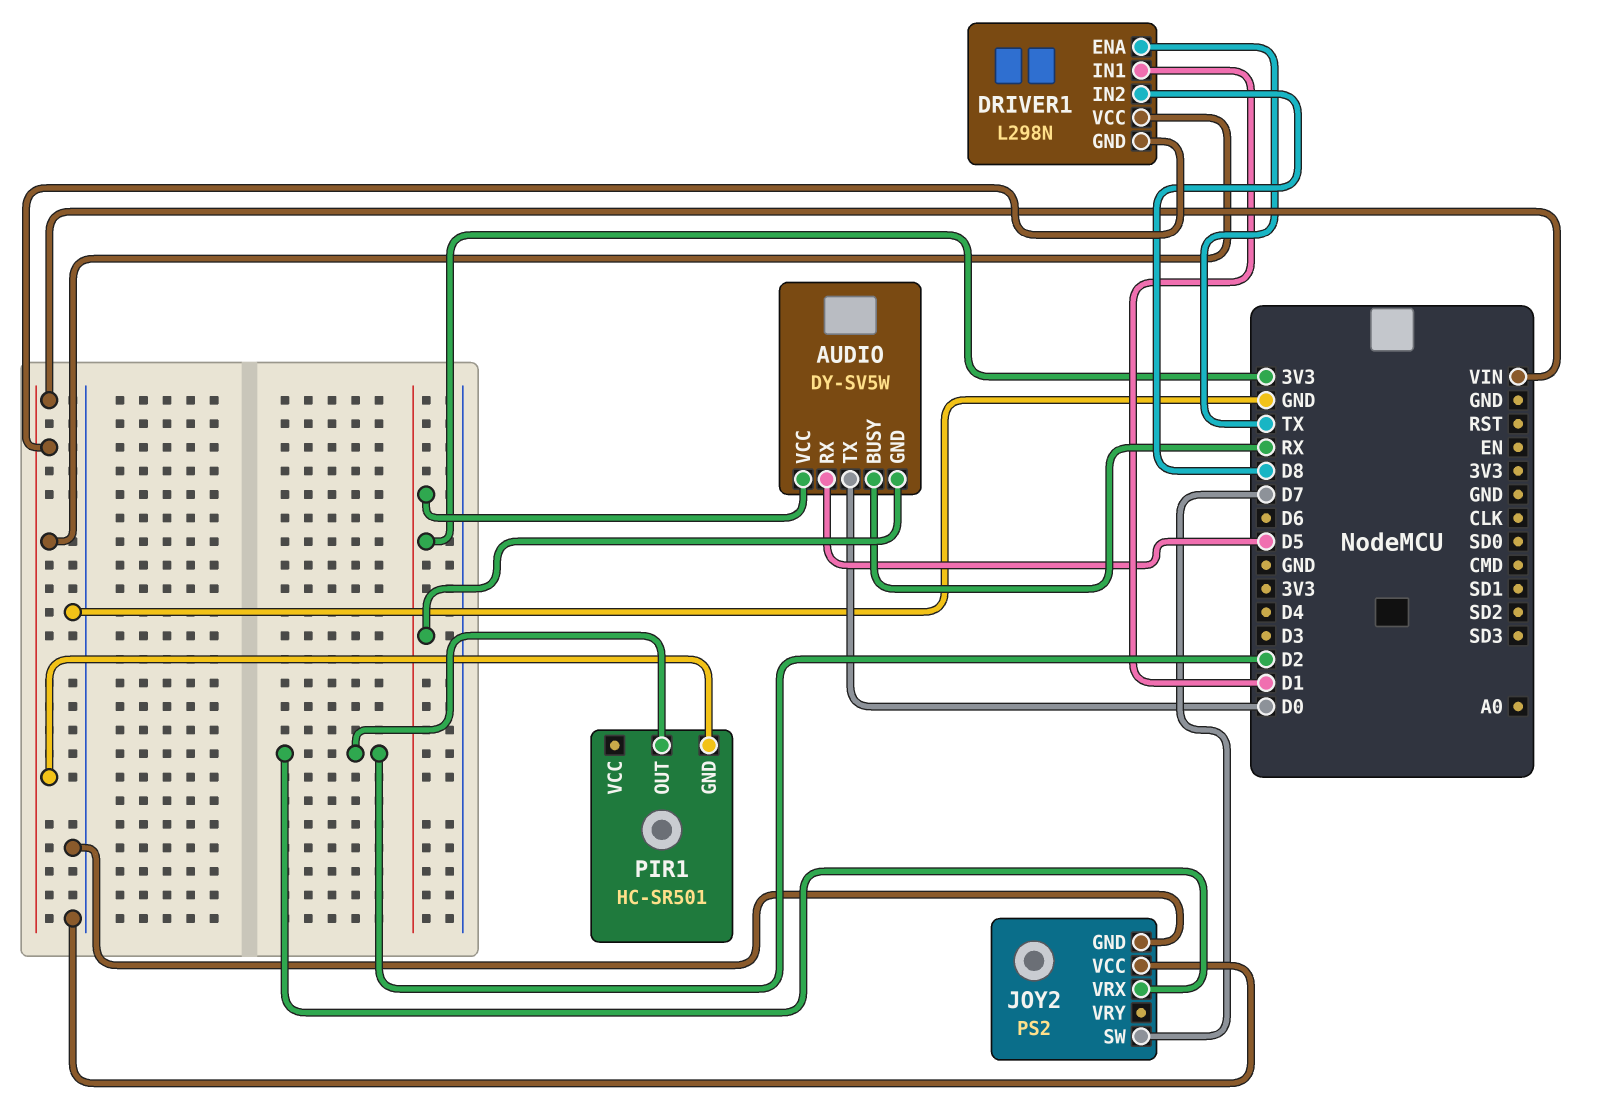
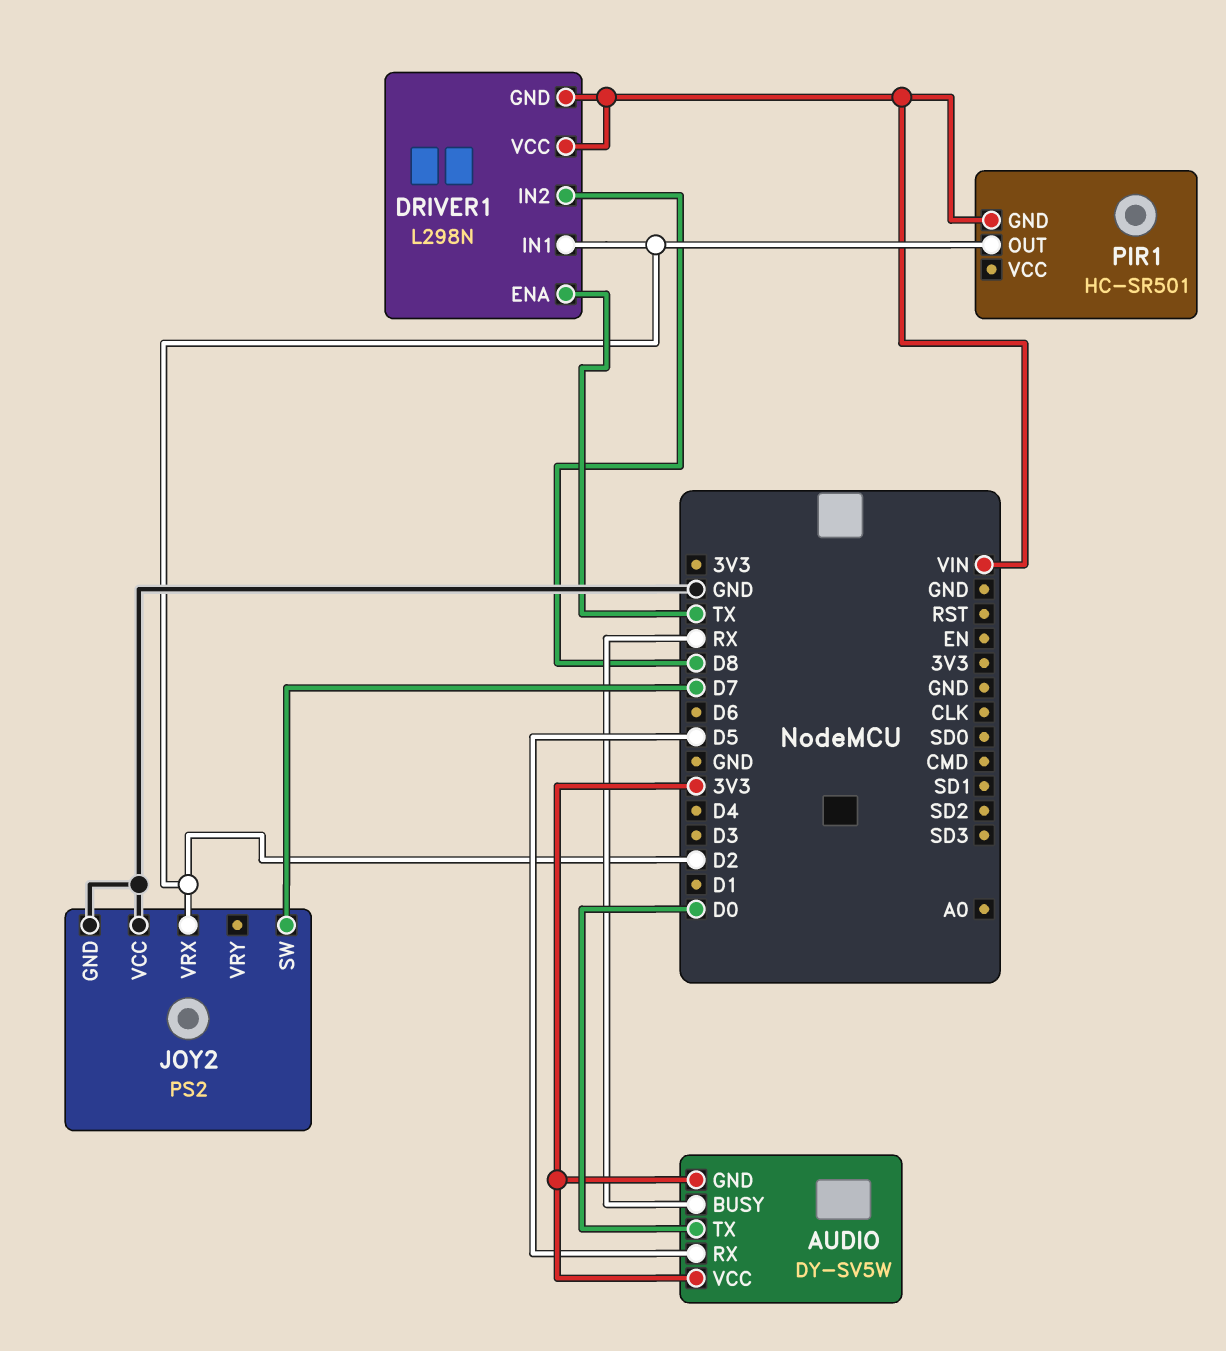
DRIVER1 pin IN1: D1 -> D2

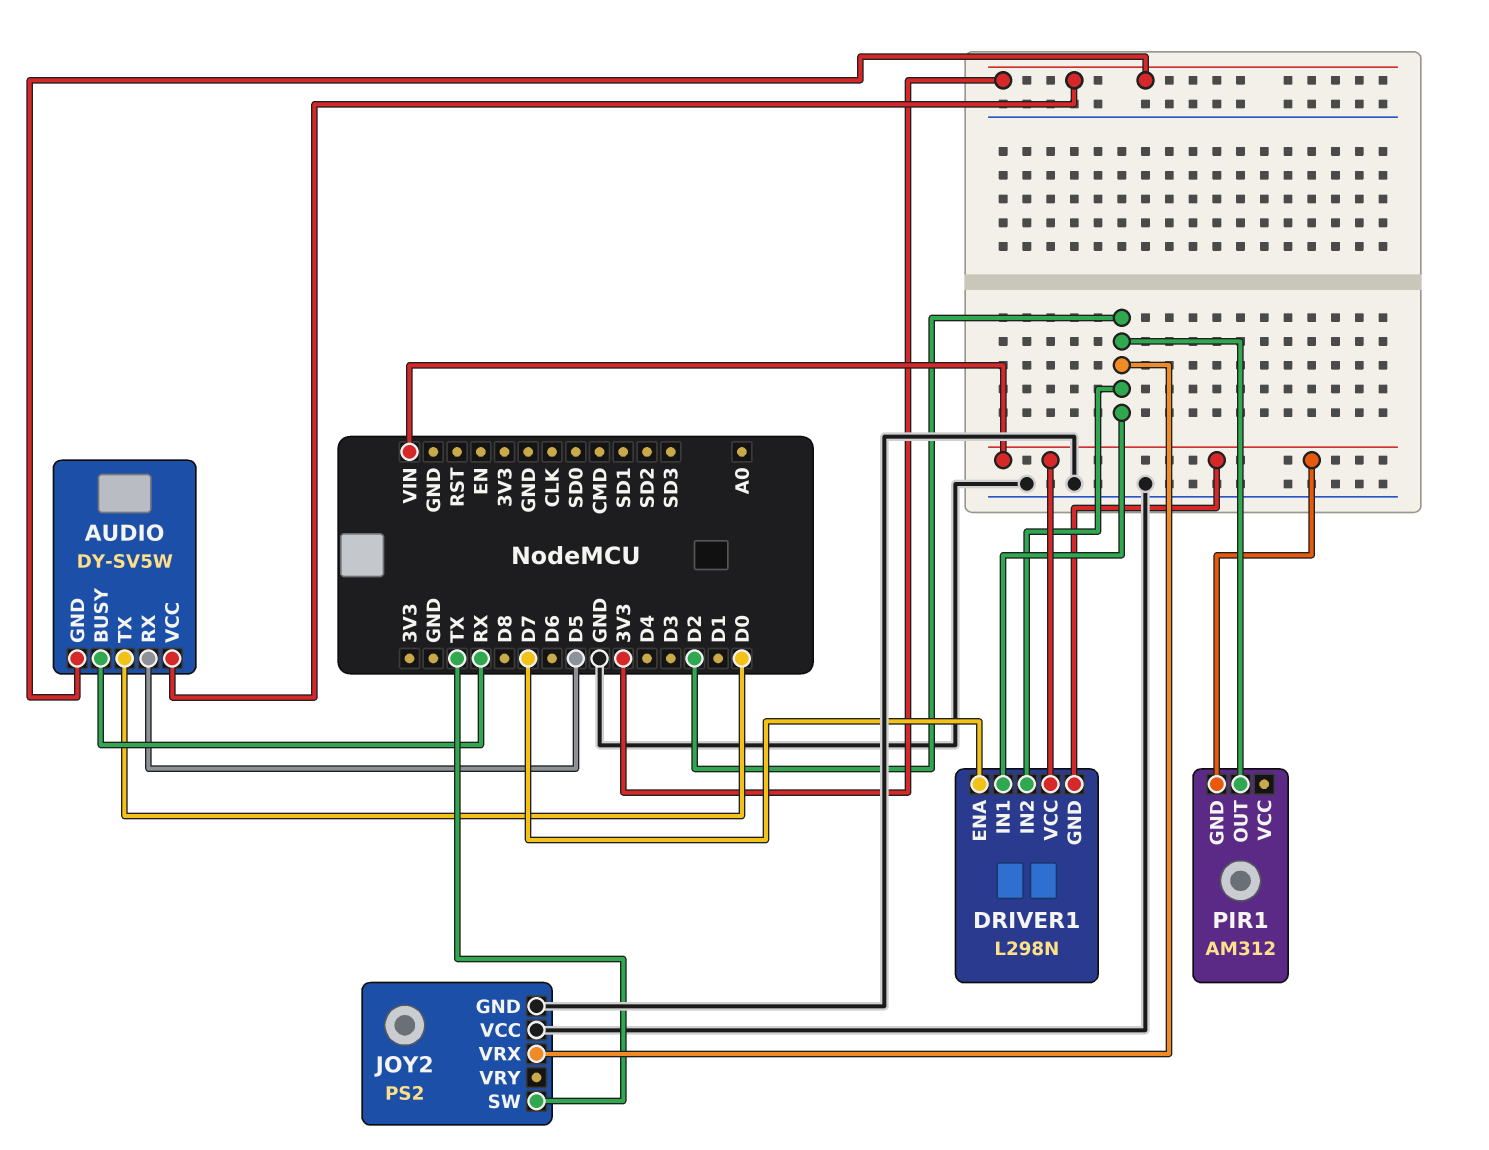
DRIVER1 pin ENA: TX -> D7
DRIVER1 pin IN2: D8 -> D2
JOY2 pin SW: D7 -> TX
PIR1: HC-SR501 -> AM312

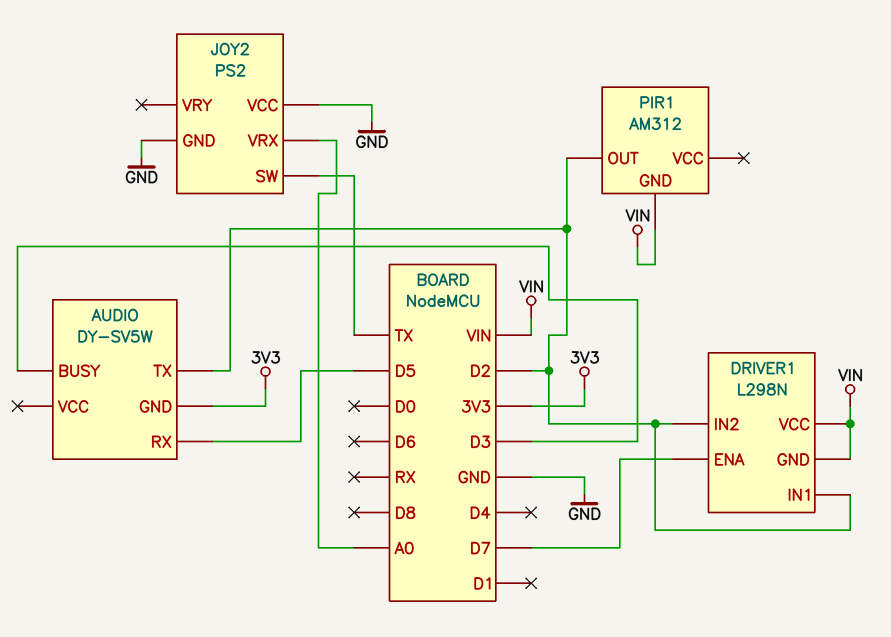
AUDIO pin BUSY: RX -> D3
AUDIO pin TX: D0 -> D2
AUDIO pin VCC: 3V3 -> none
JOY2 pin VRX: D2 -> A0

